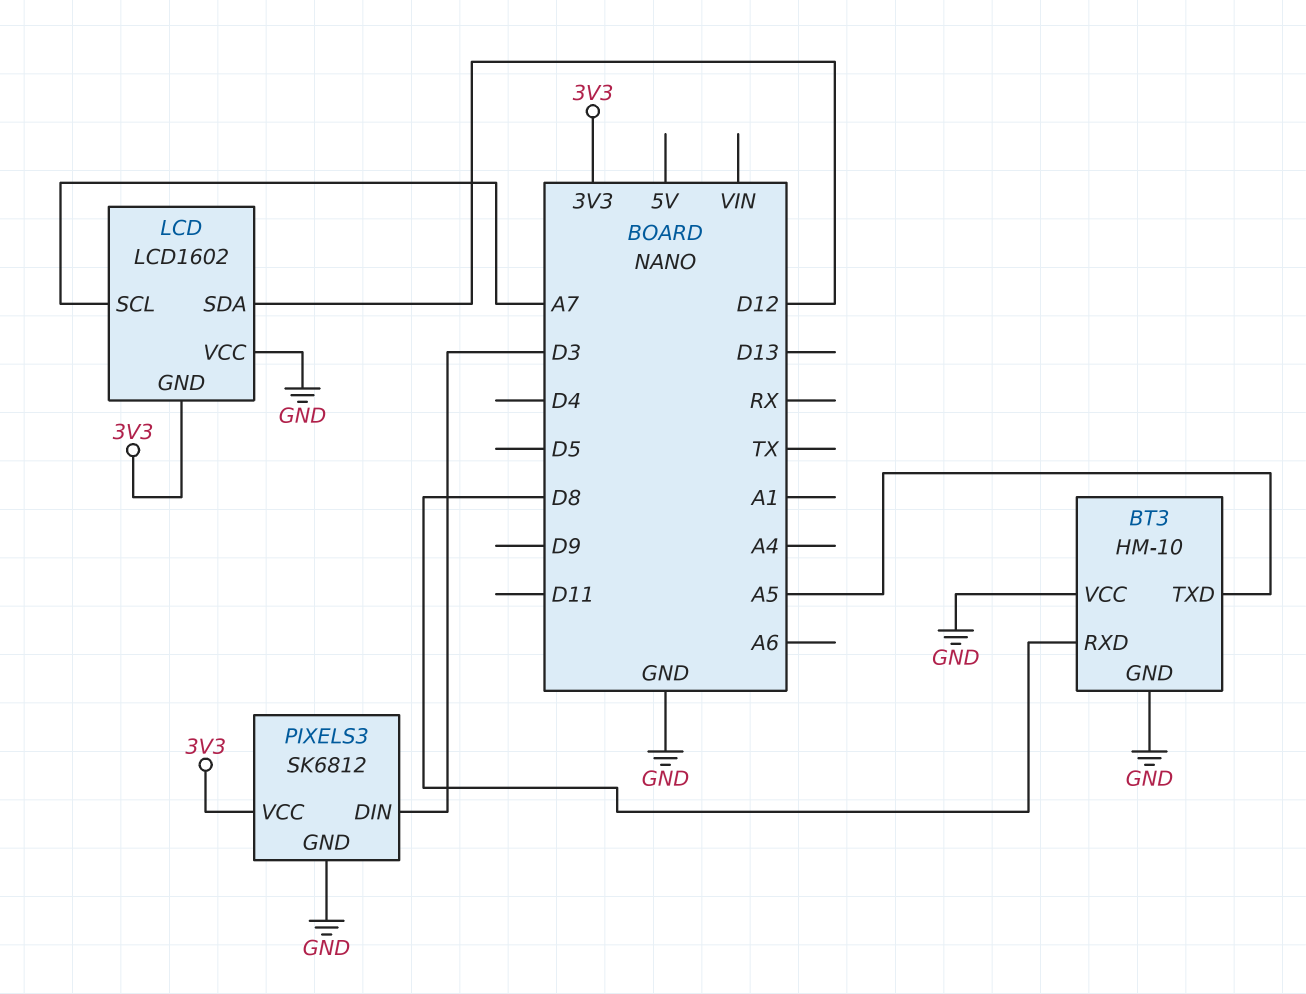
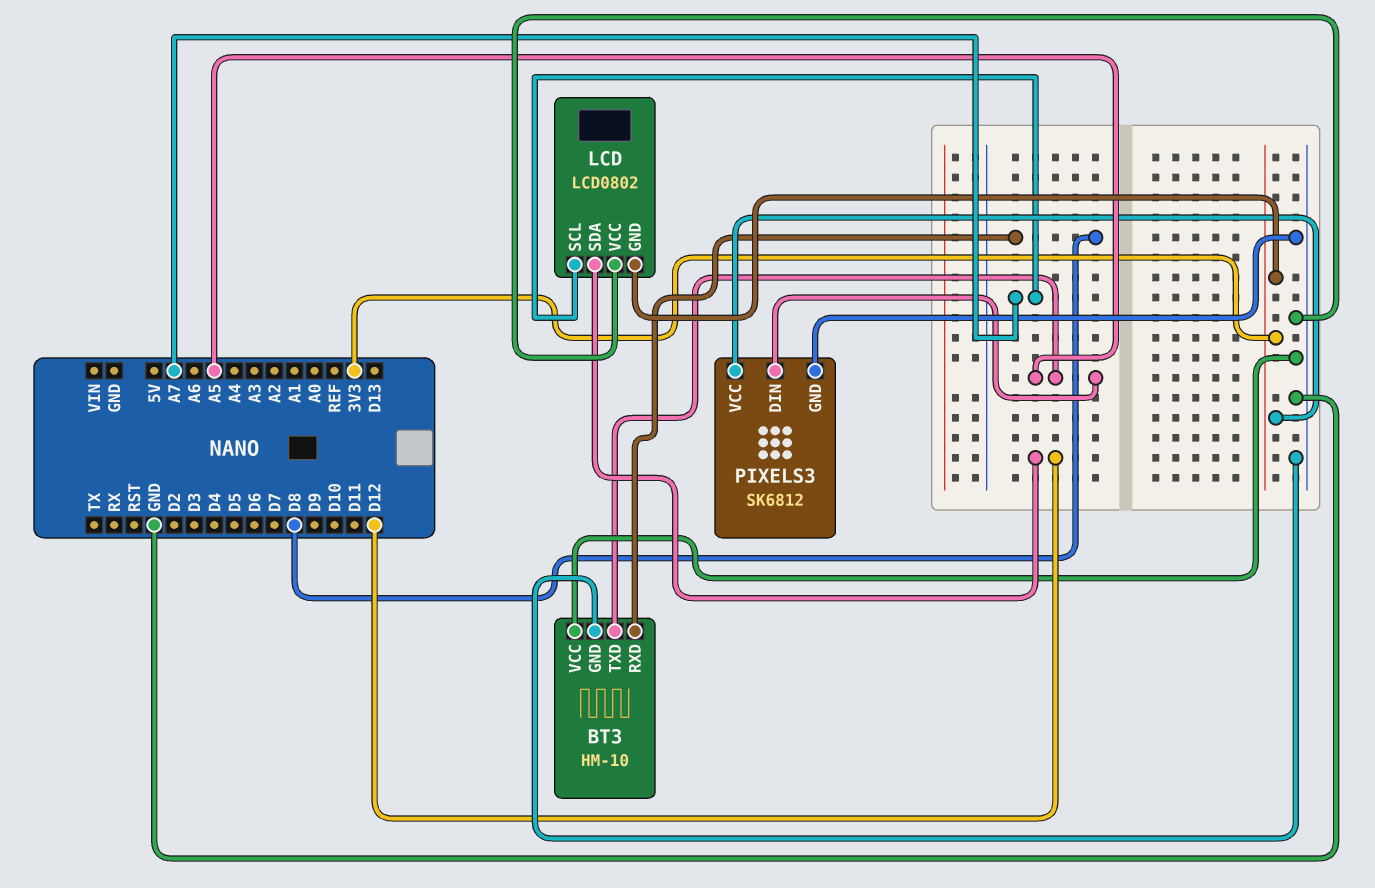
LCD: LCD1602 -> LCD0802
PIXELS3 pin DIN: D3 -> A5

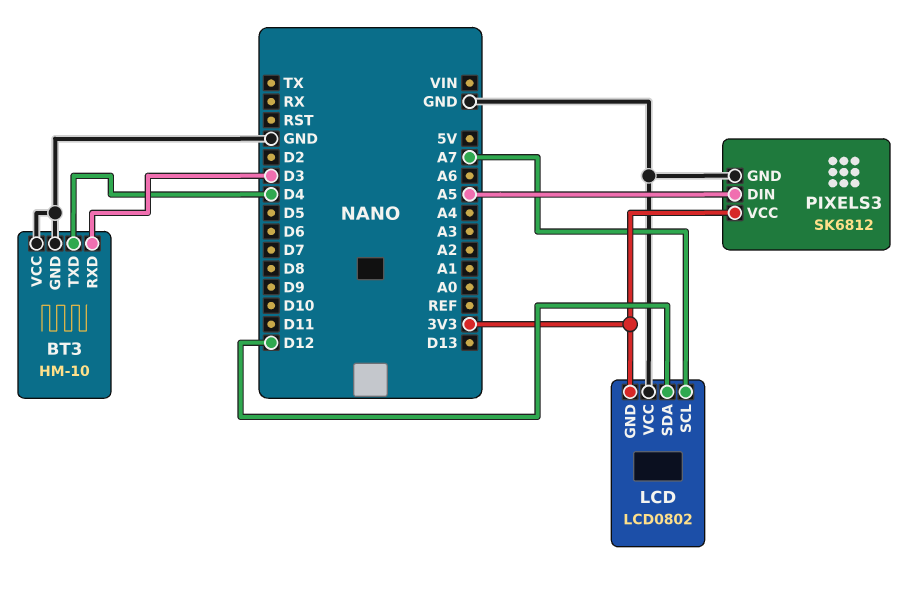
BT3 pin RXD: D8 -> D3
BT3 pin TXD: A5 -> D4

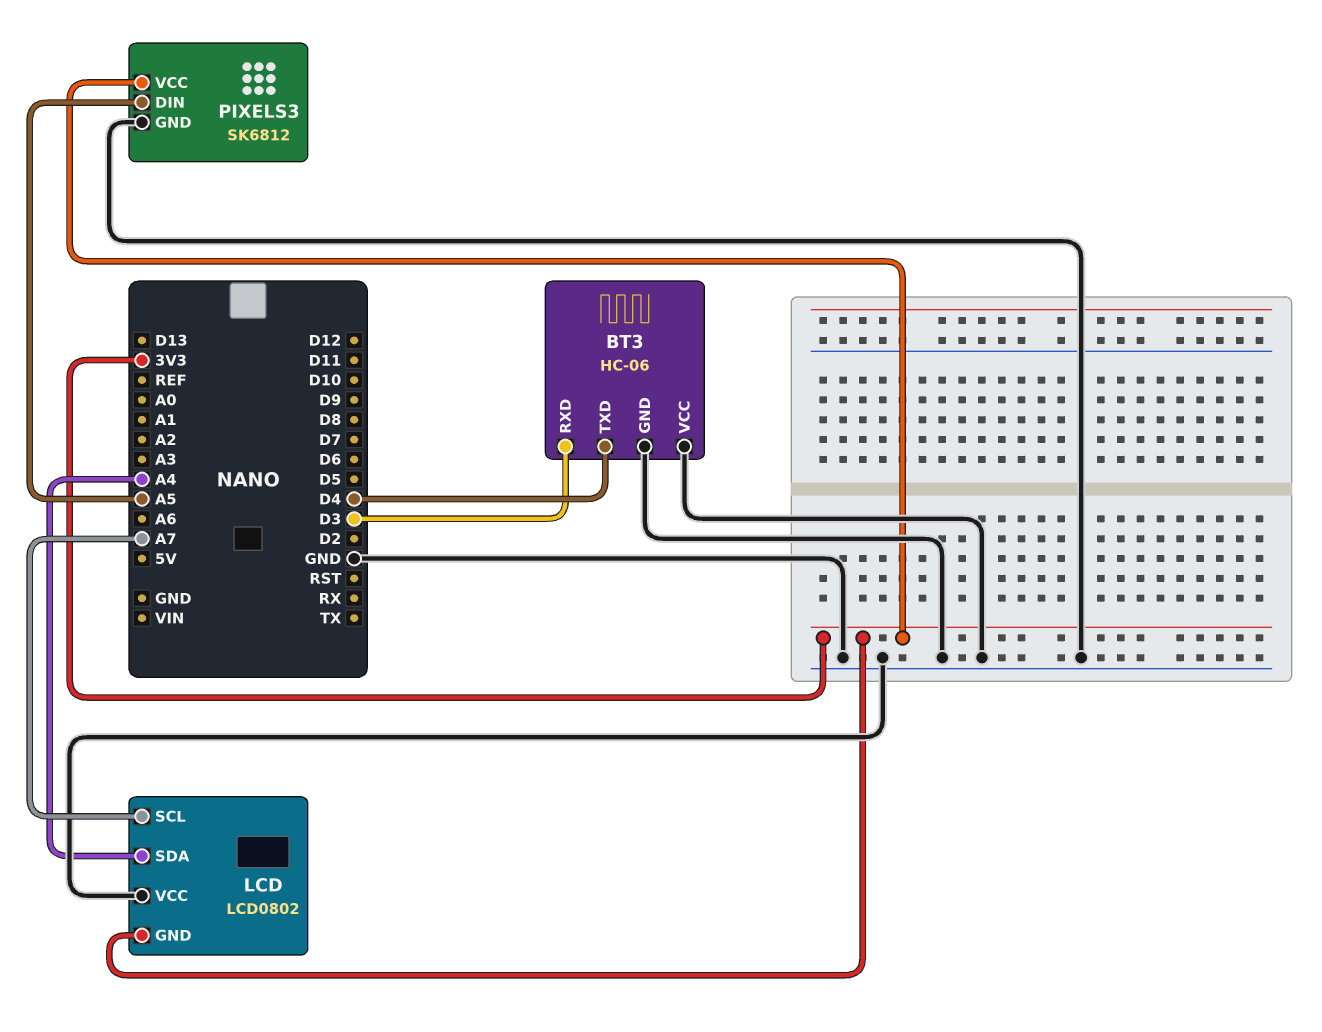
BT3: HM-10 -> HC-06
LCD pin SDA: D12 -> A4

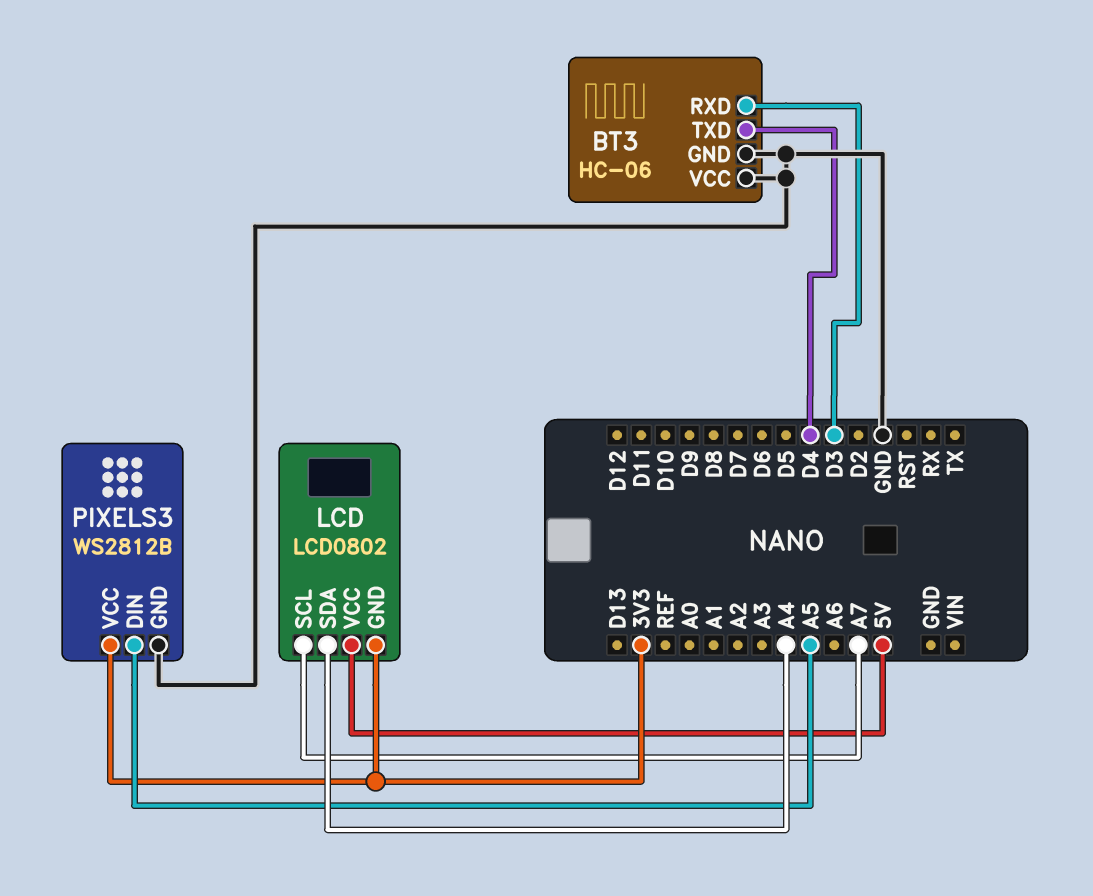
LCD pin VCC: GND -> 5V
PIXELS3: SK6812 -> WS2812B

